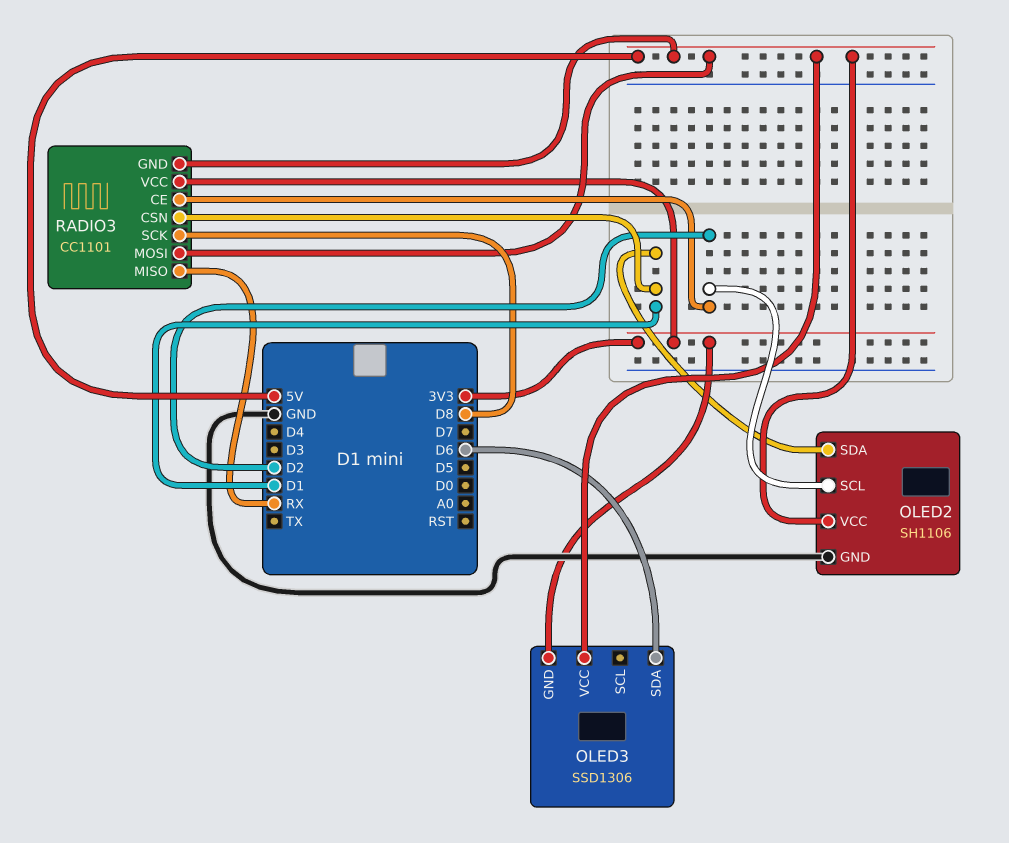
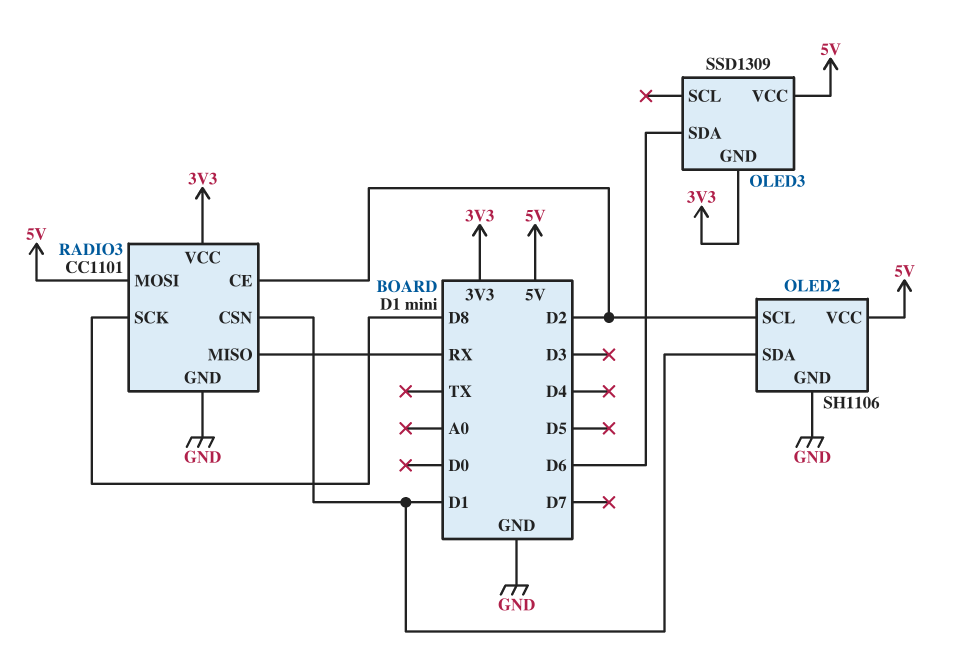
OLED3: SSD1306 -> SSD1309
RADIO3 pin GND: 5V -> GND

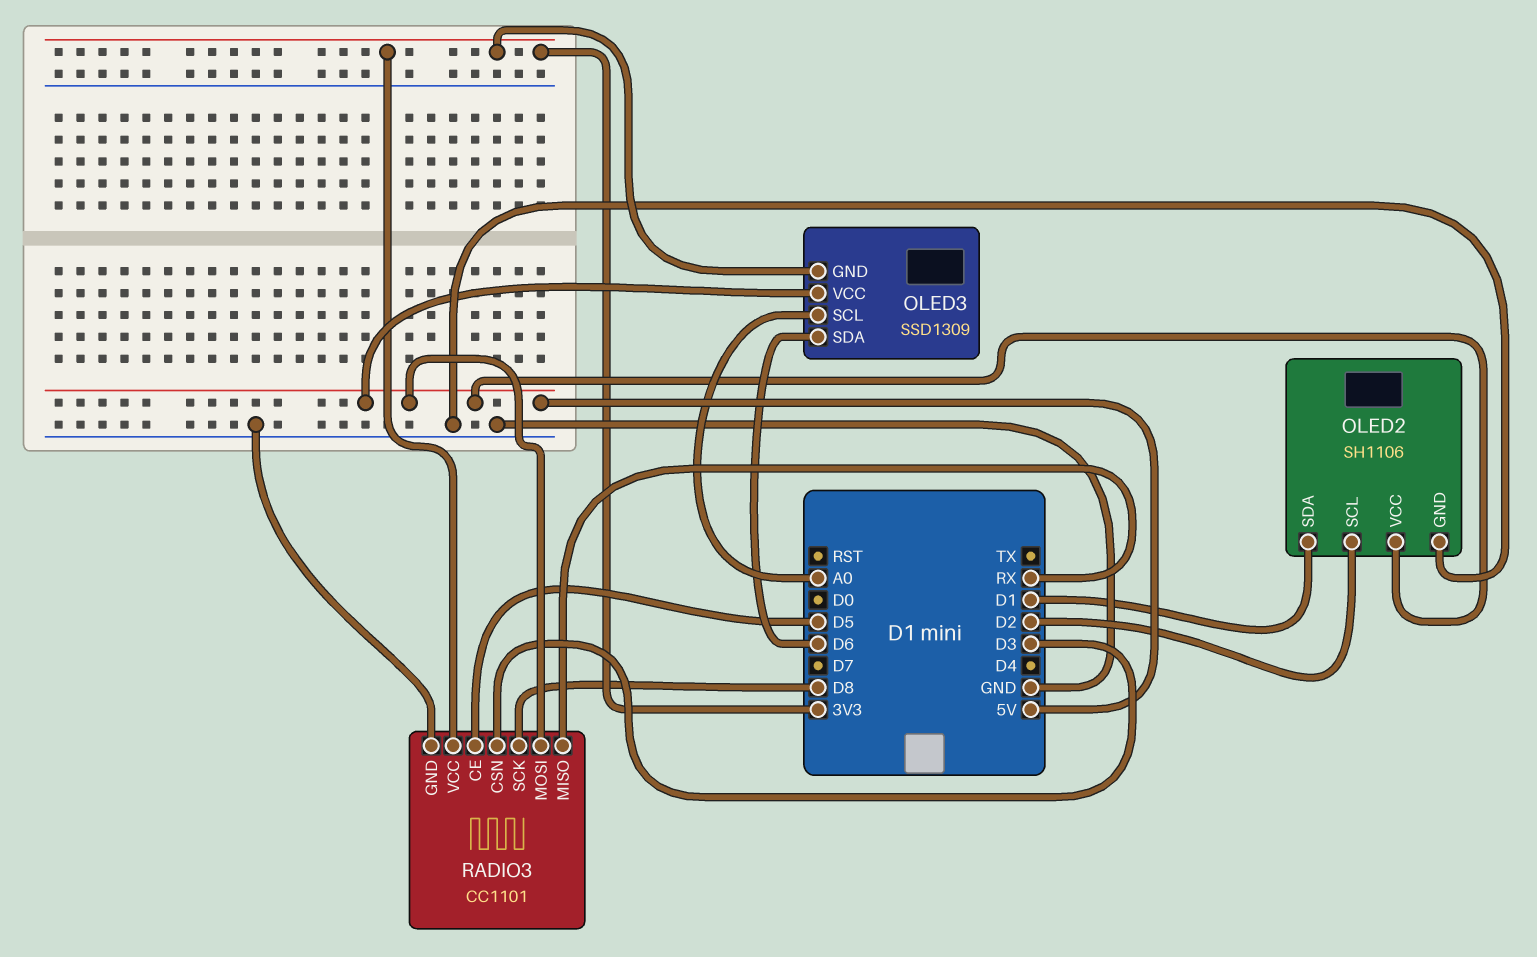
OLED3 pin SCL: none -> A0
RADIO3 pin CE: D2 -> D5
RADIO3 pin CSN: D1 -> D3

